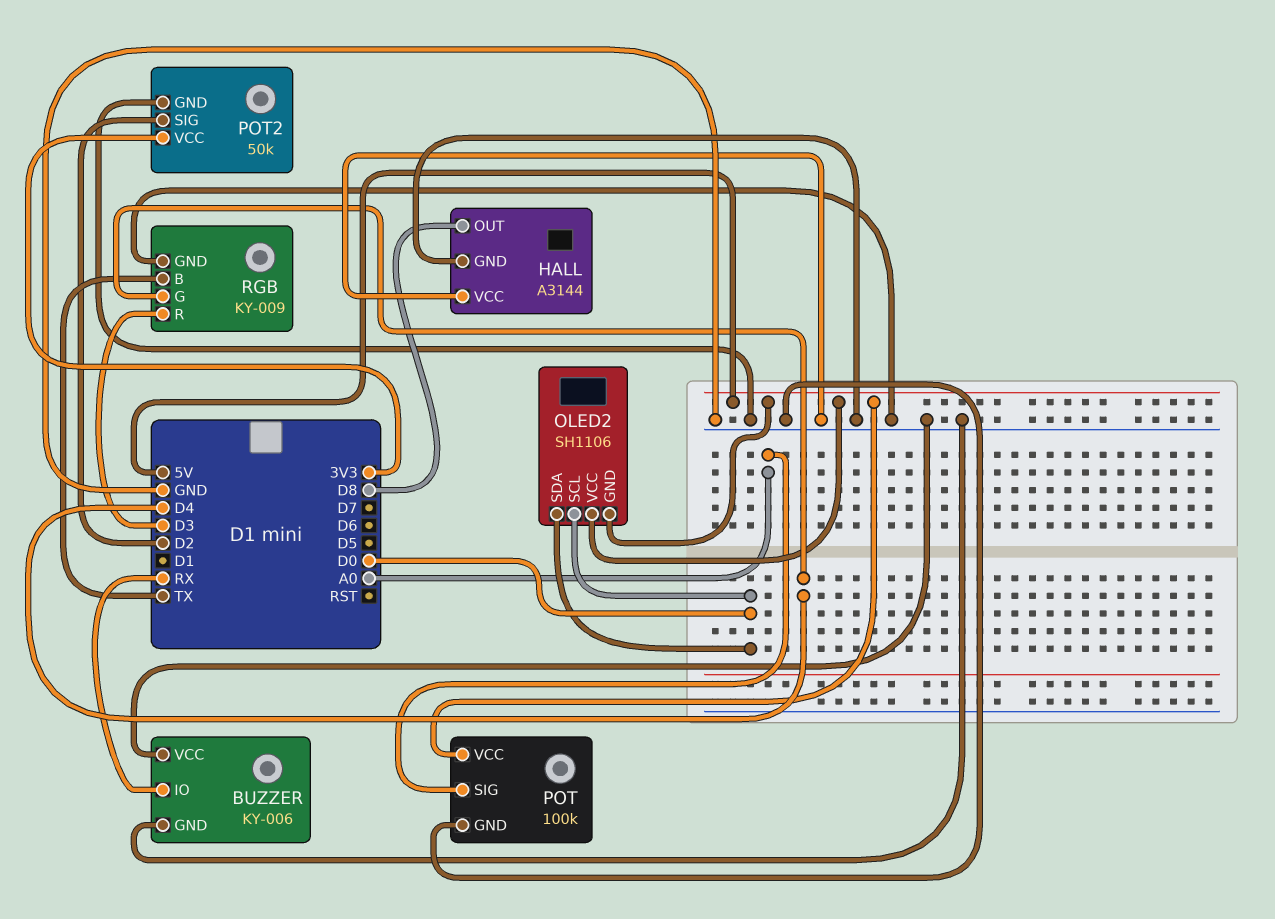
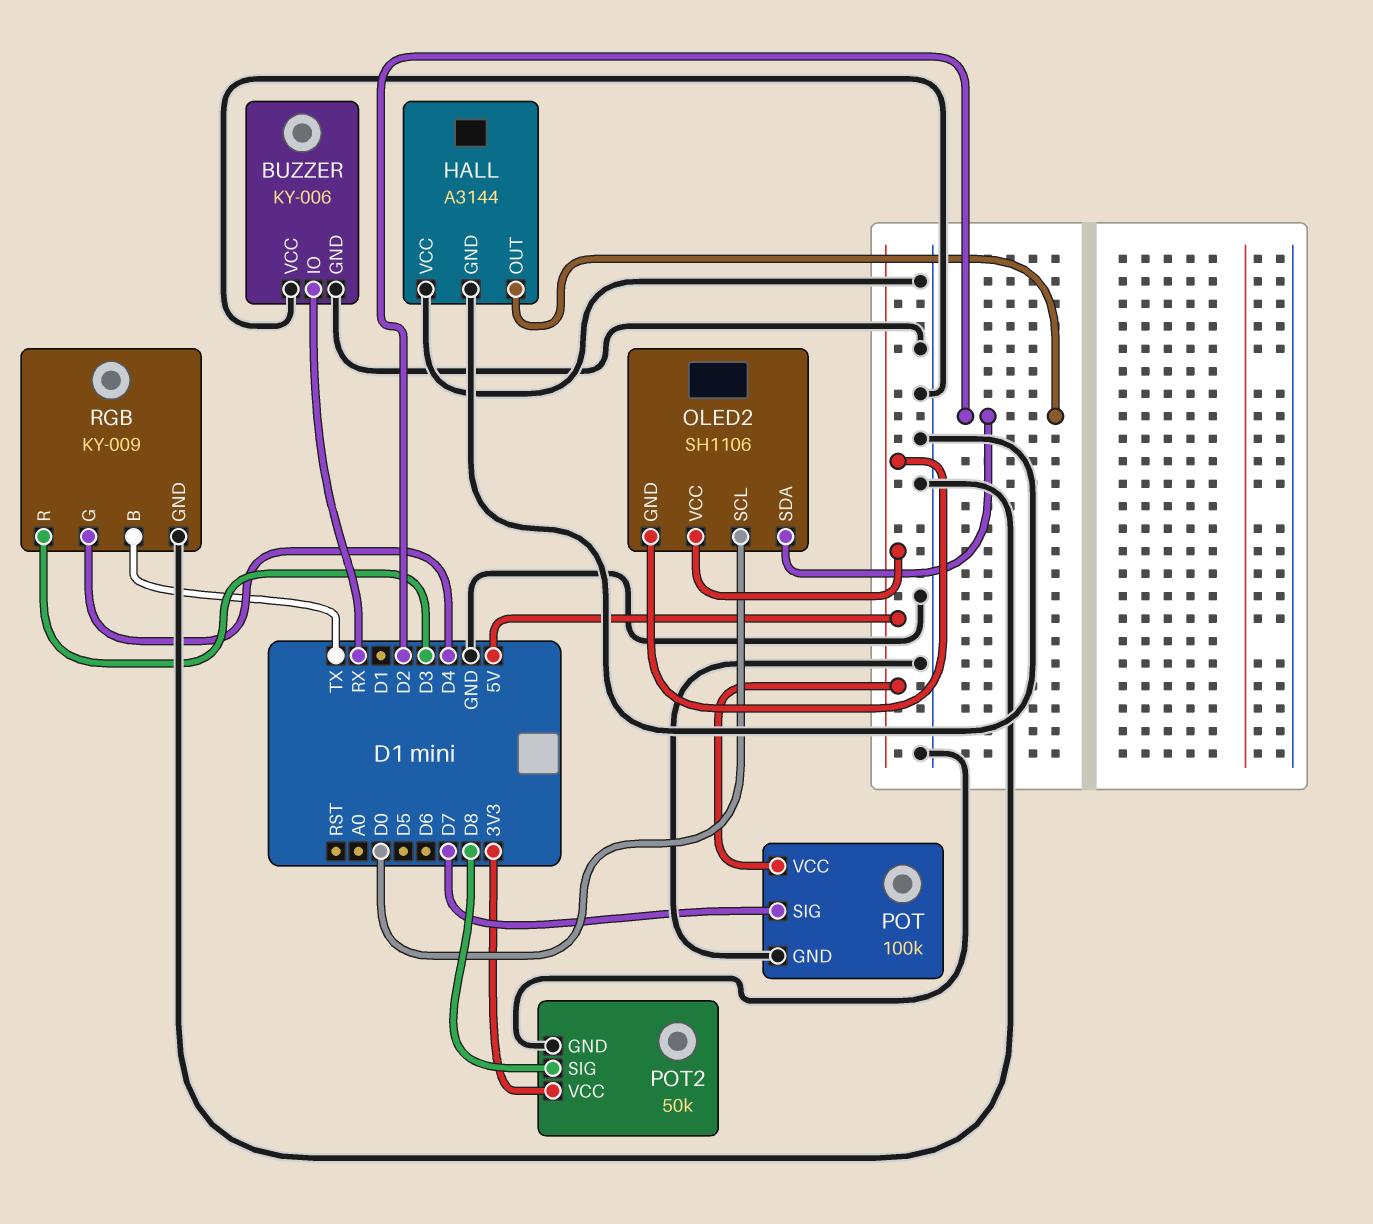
HALL pin OUT: D8 -> D2
OLED2 pin SDA: D0 -> D2
POT pin SIG: A0 -> D7
POT2 pin SIG: D2 -> D8

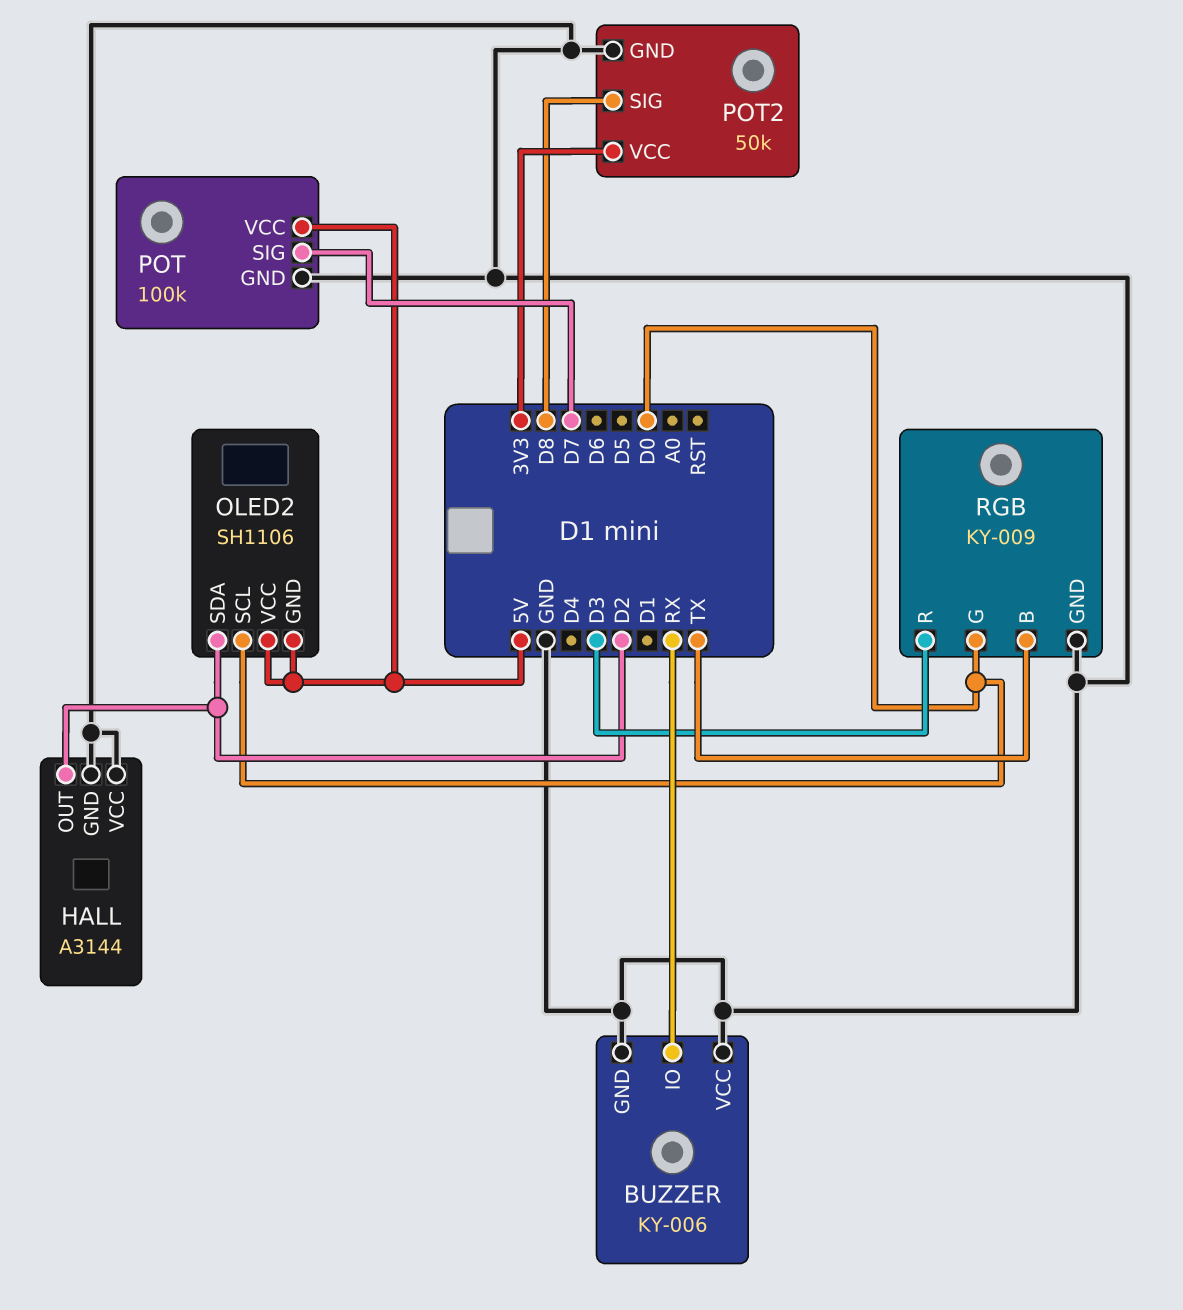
RGB pin G: D4 -> D0

